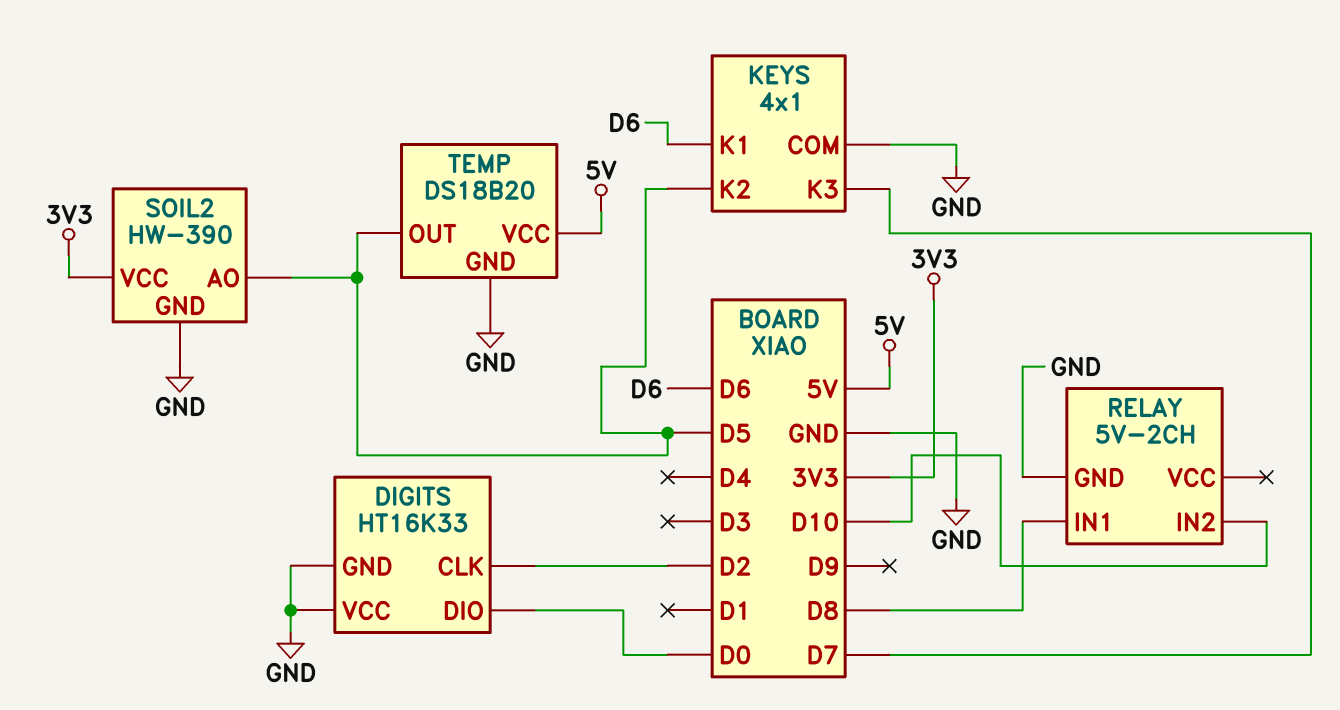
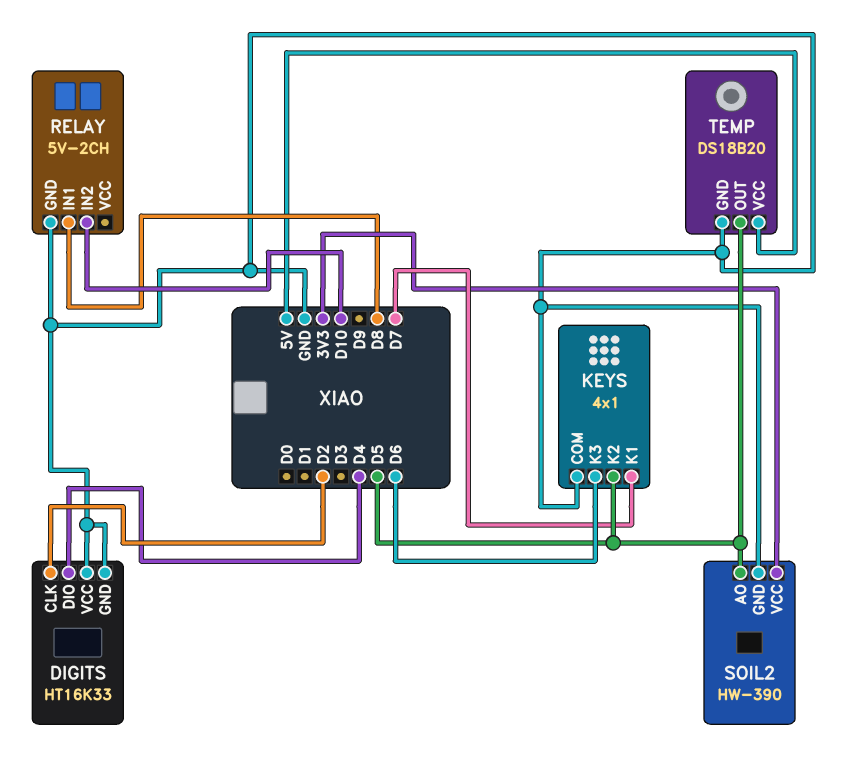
DIGITS pin DIO: D0 -> D4
KEYS pin K1: D6 -> D7
KEYS pin K3: D7 -> D6

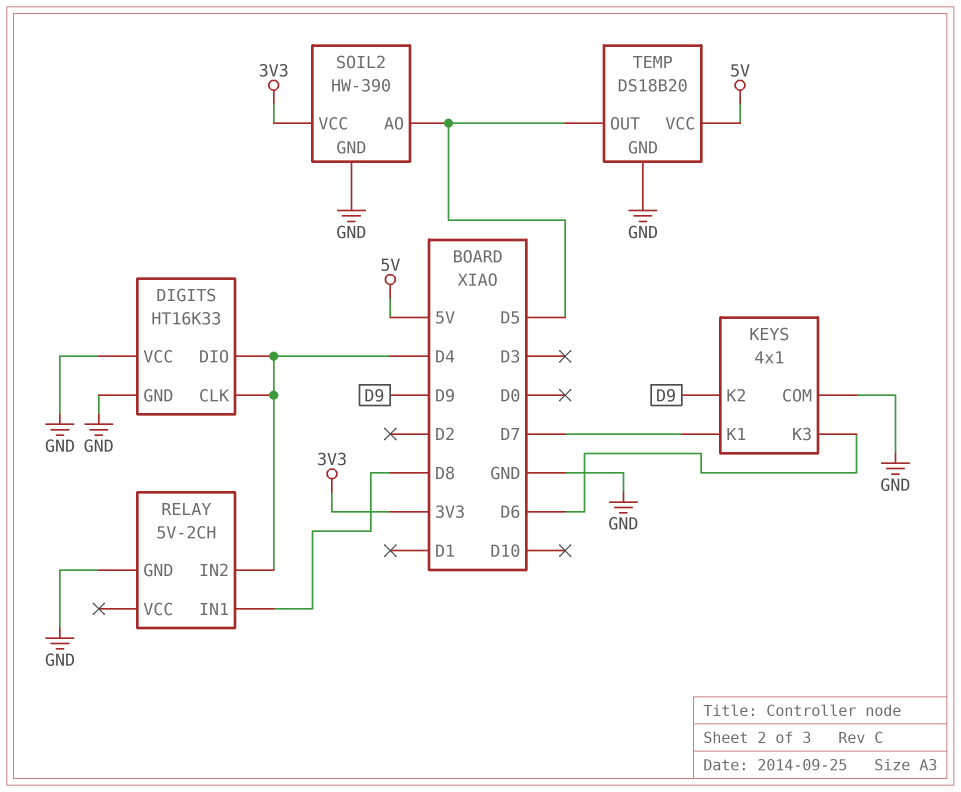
DIGITS pin CLK: D2 -> D4
KEYS pin K2: D5 -> D9
RELAY pin IN2: D10 -> D4

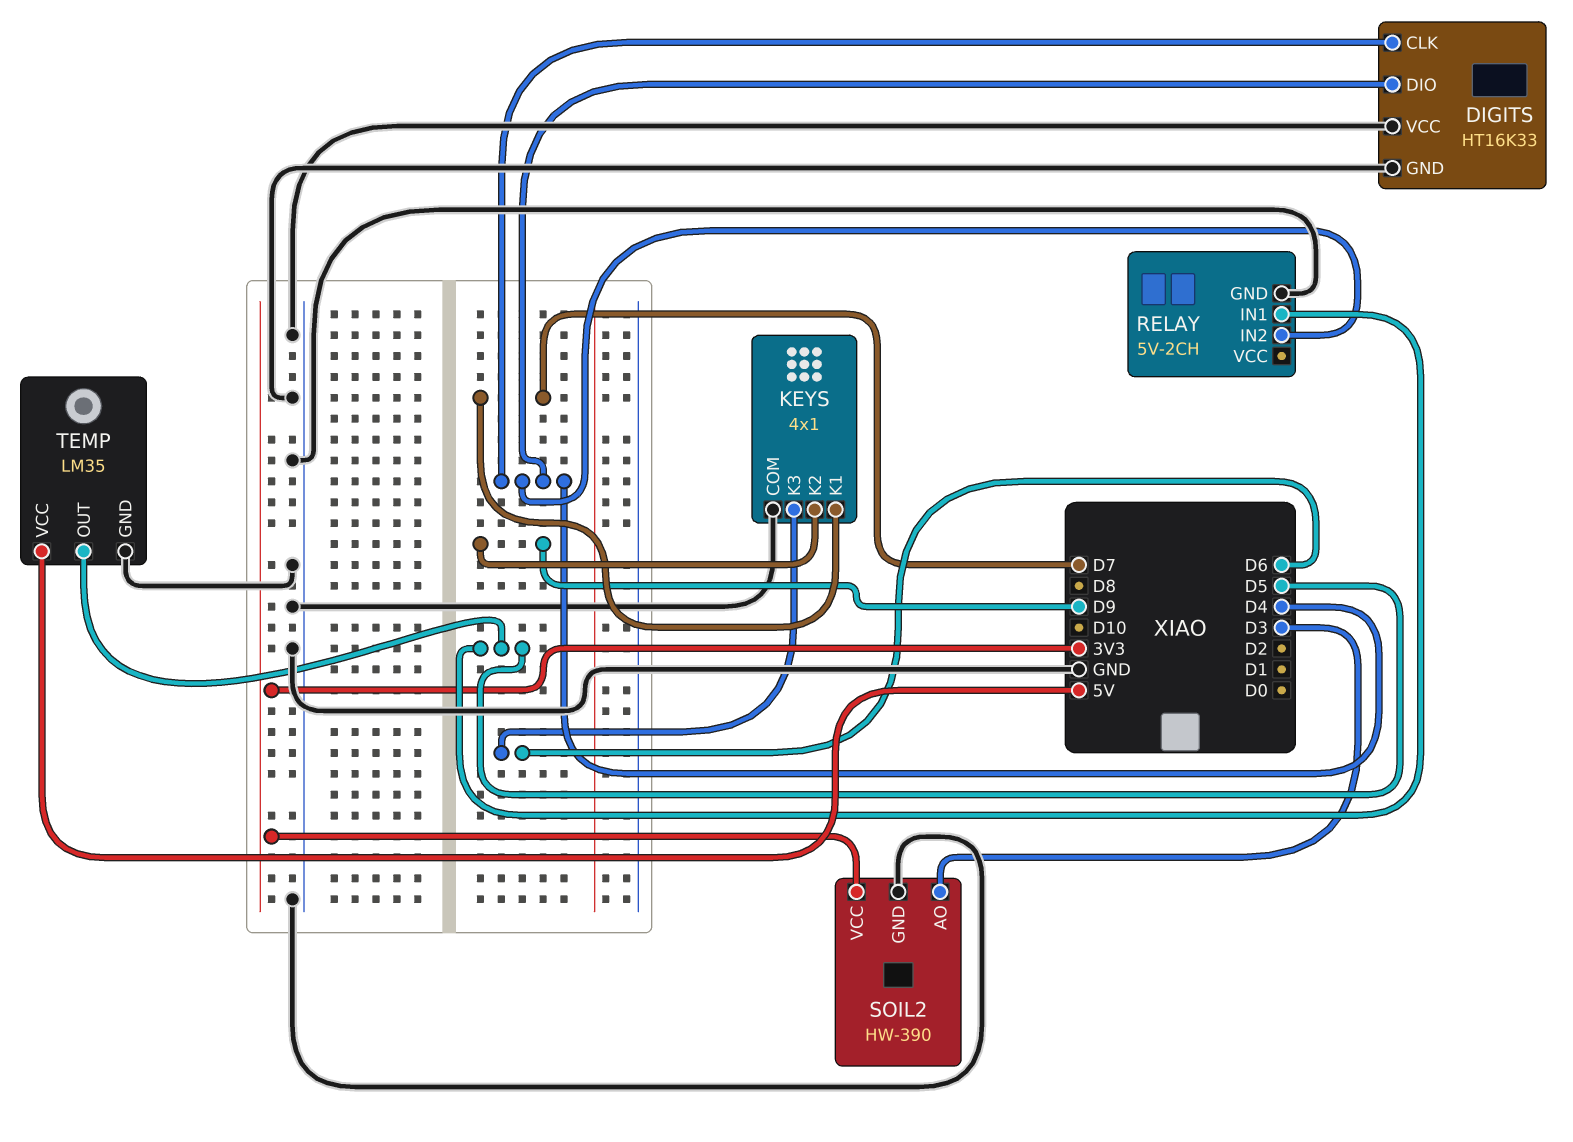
RELAY pin IN1: D8 -> D5
SOIL2 pin AO: D5 -> D3
TEMP: DS18B20 -> LM35

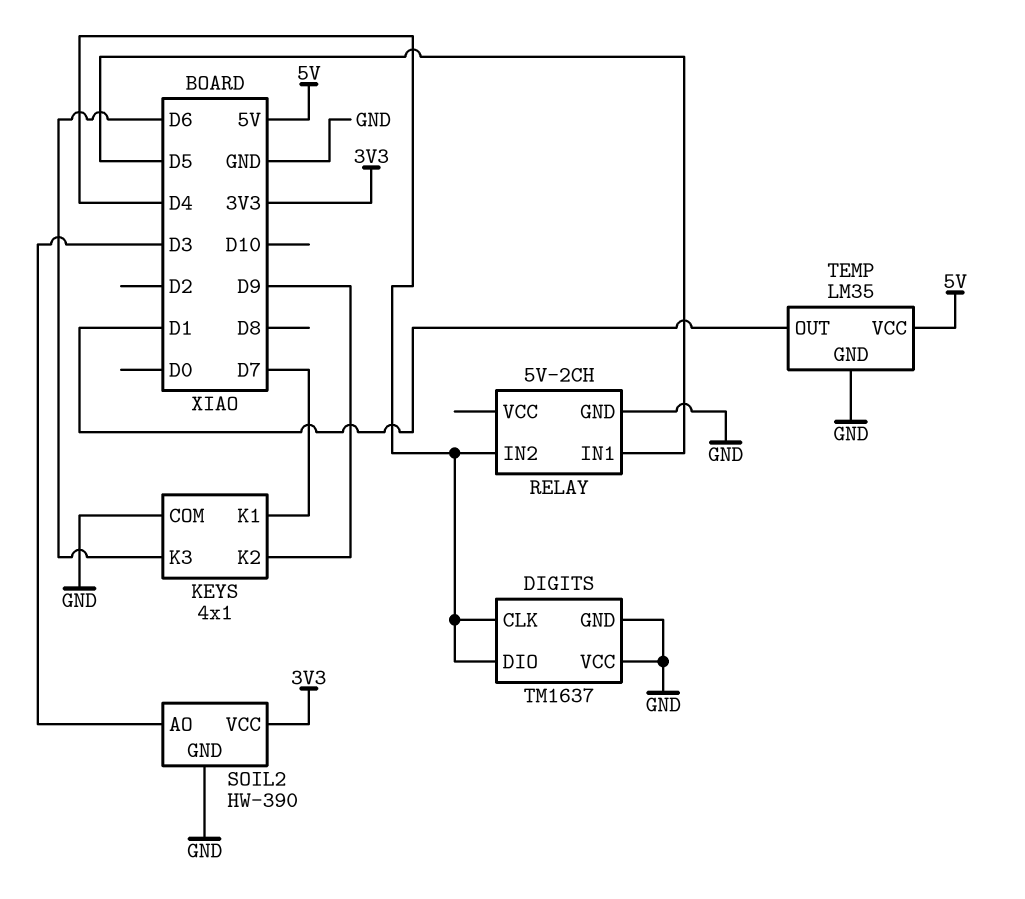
DIGITS: HT16K33 -> TM1637
TEMP pin OUT: D5 -> D1

